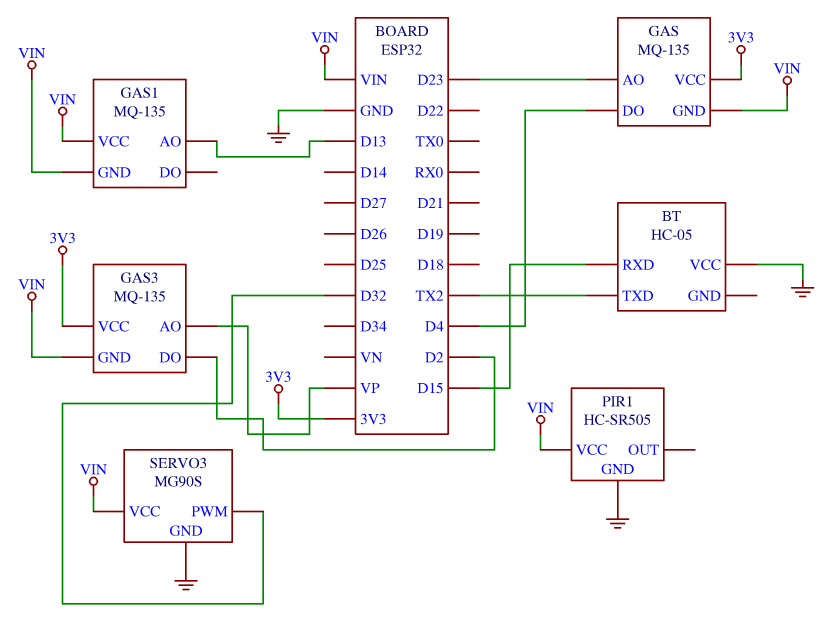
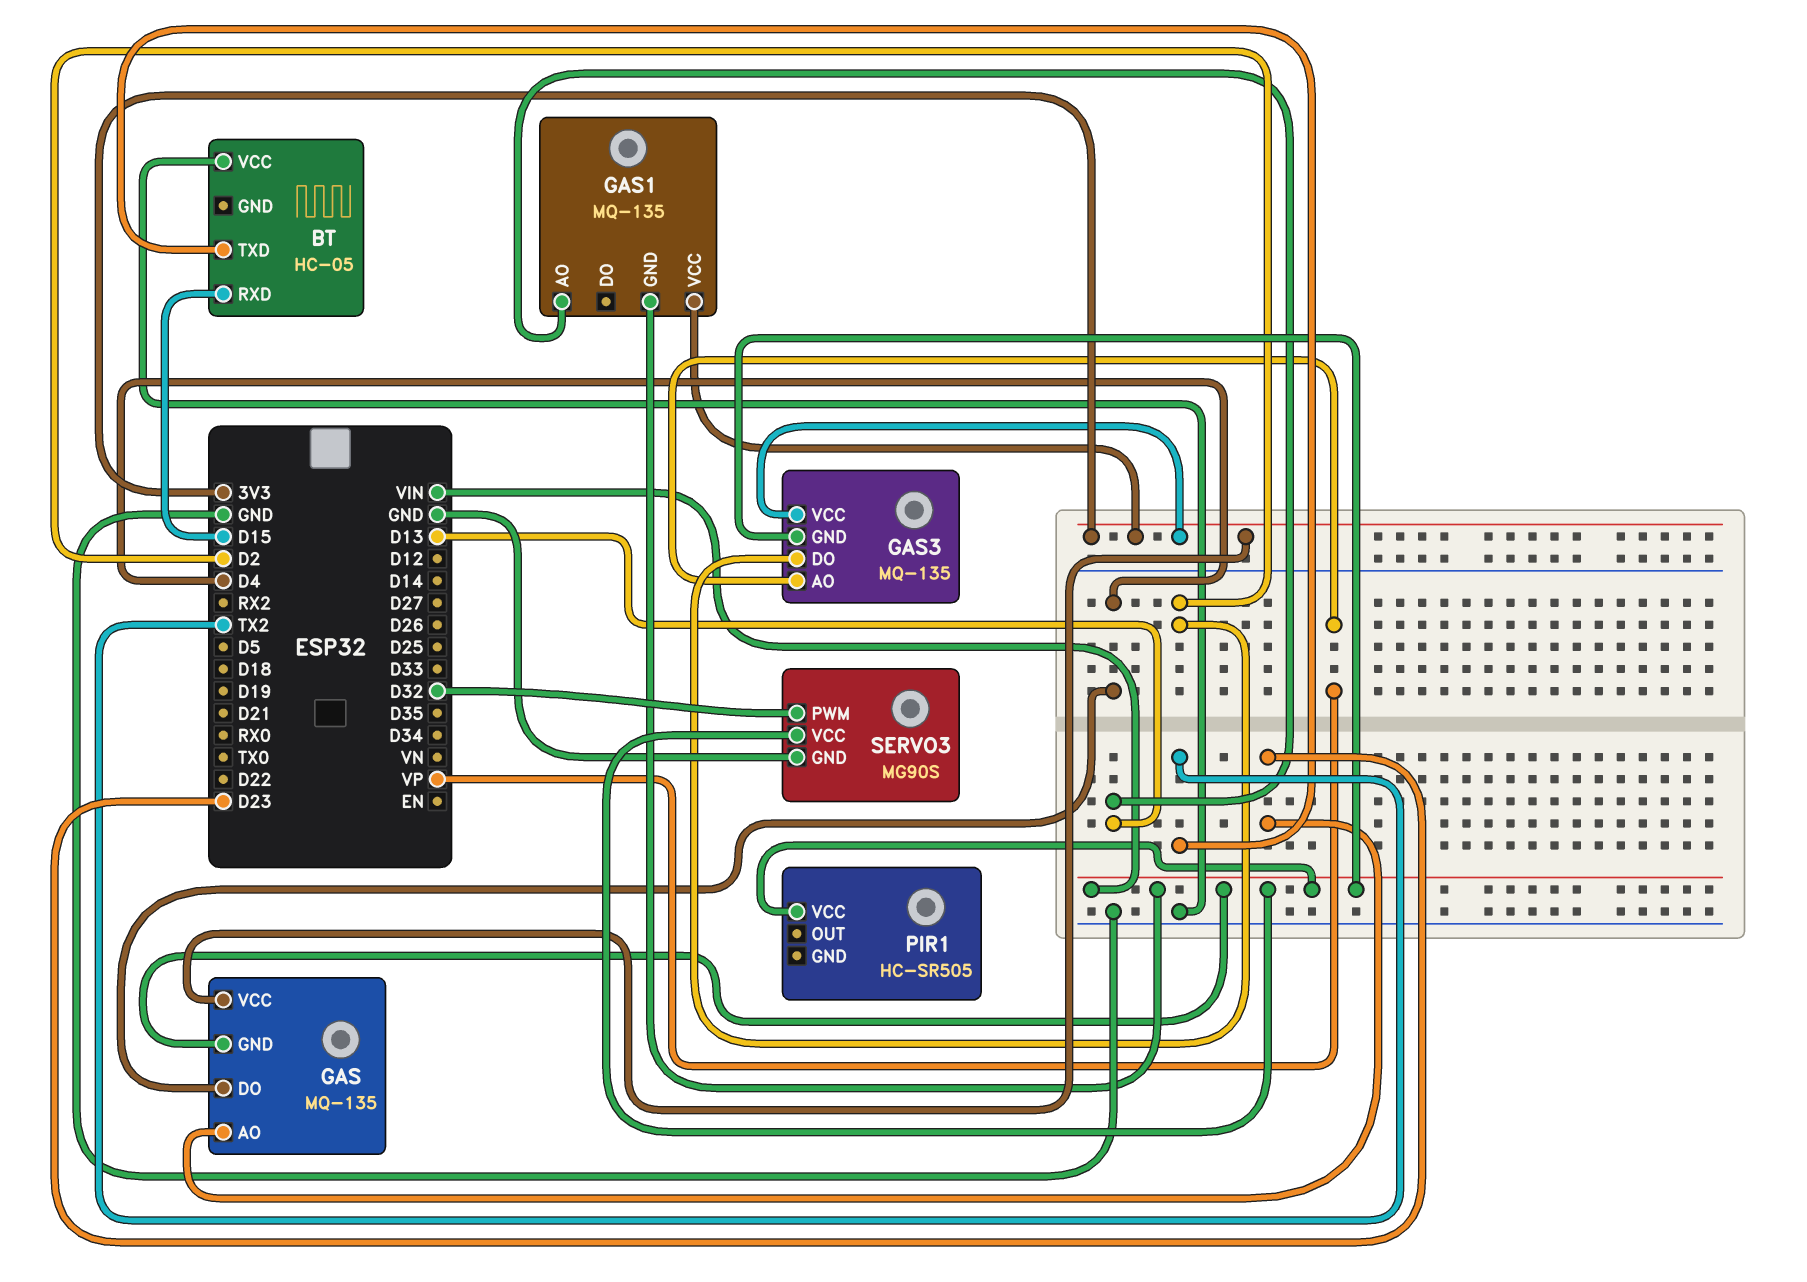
GAS1 pin VCC: VIN -> 3V3
PIR1 pin GND: GND -> none

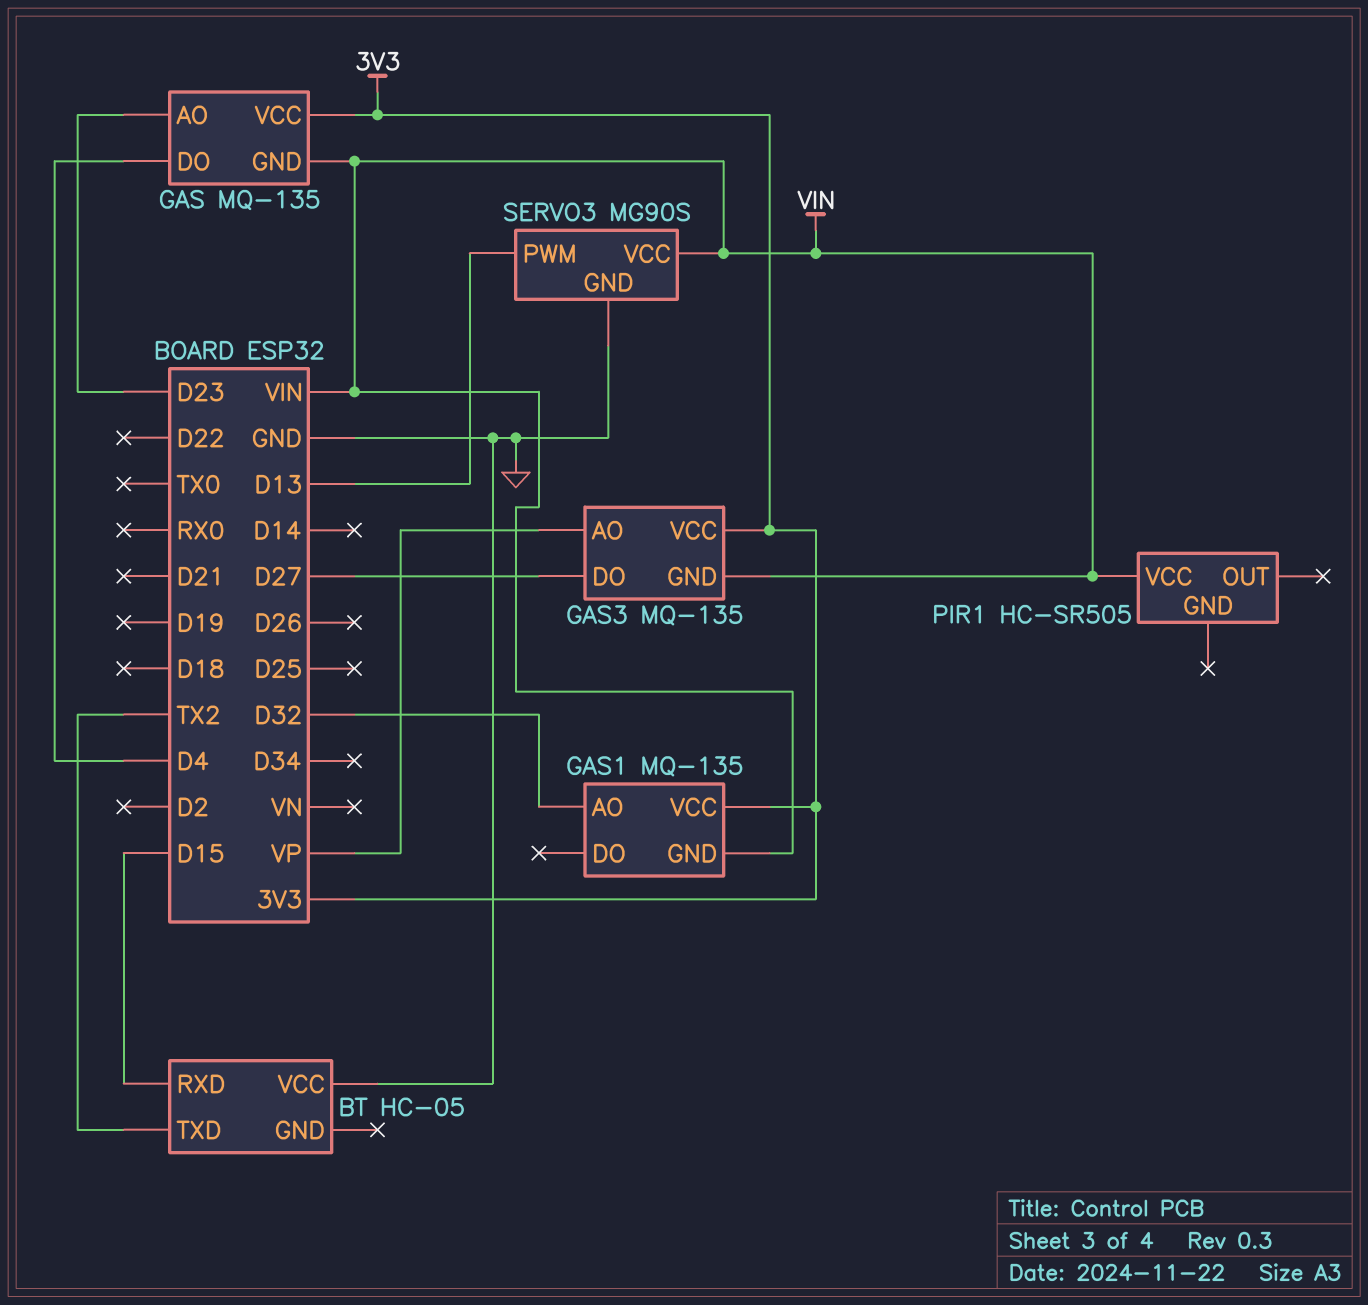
GAS1 pin AO: D13 -> D32
GAS3 pin DO: D2 -> D27
SERVO3 pin PWM: D32 -> D13

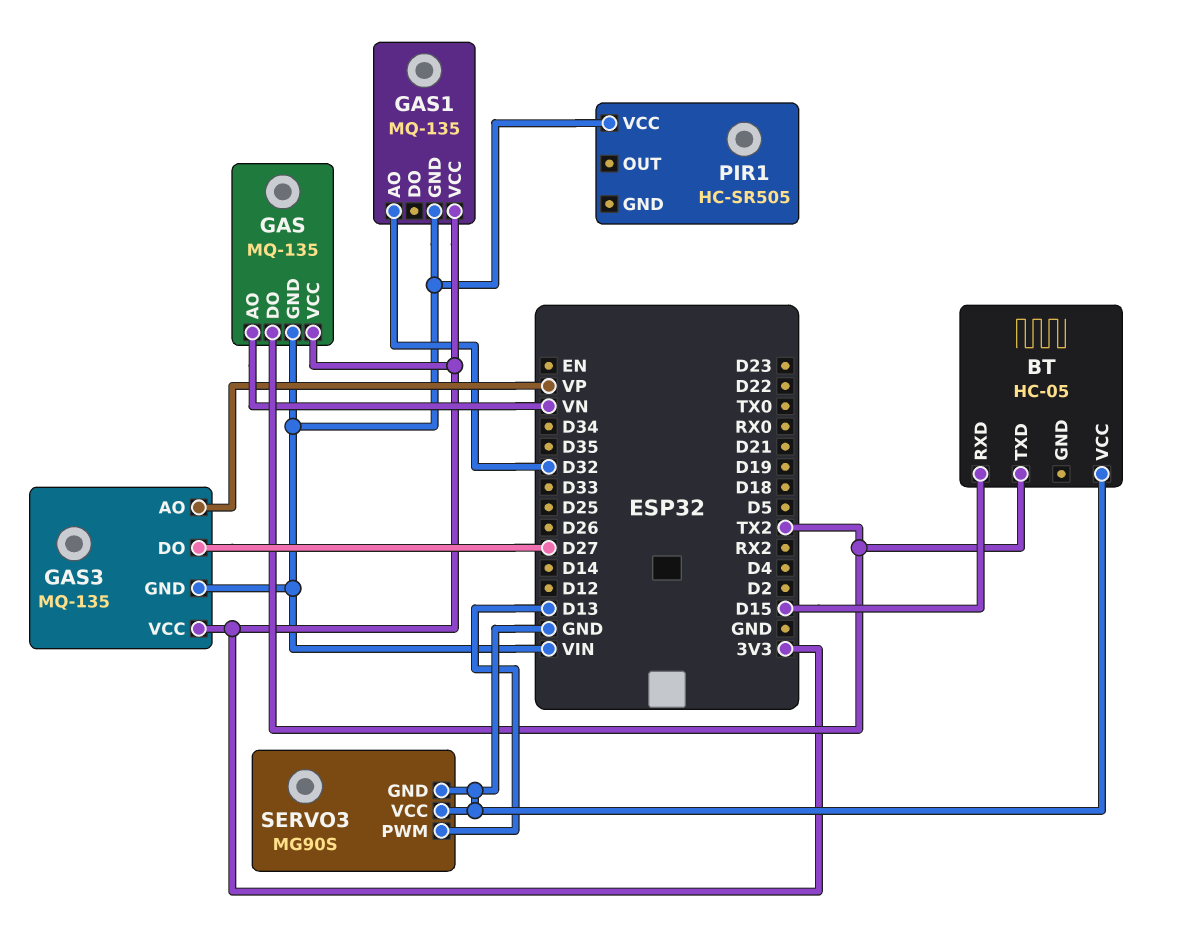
GAS pin AO: D23 -> VN
GAS pin DO: D4 -> TX2
SERVO3 pin VCC: VIN -> GND

